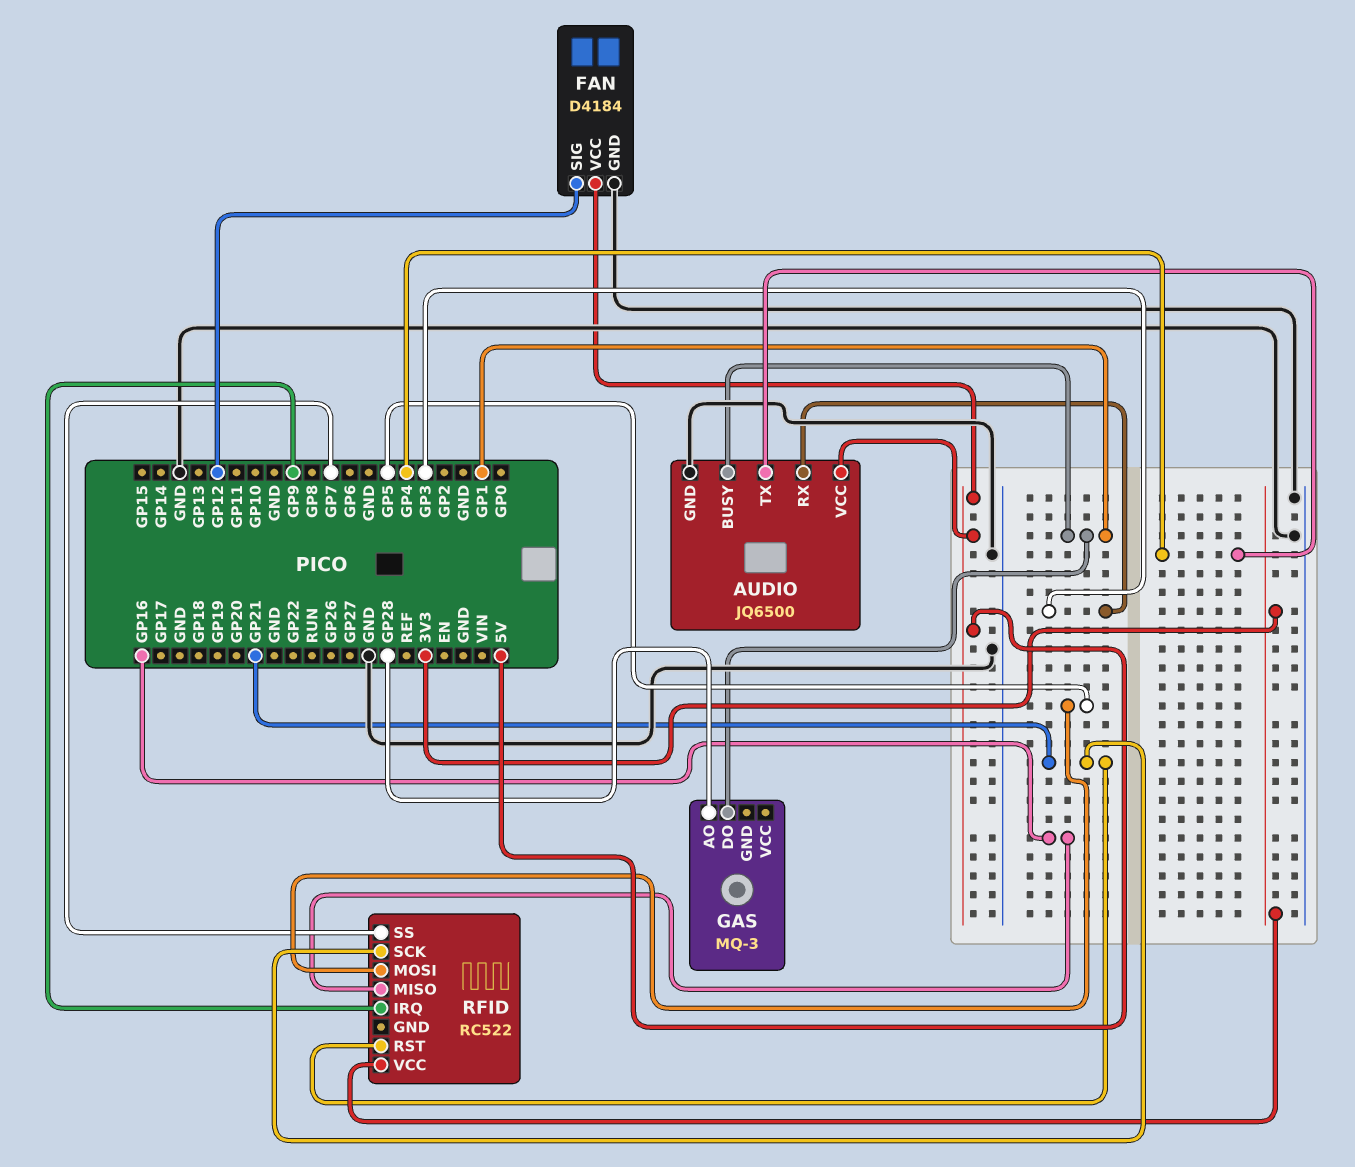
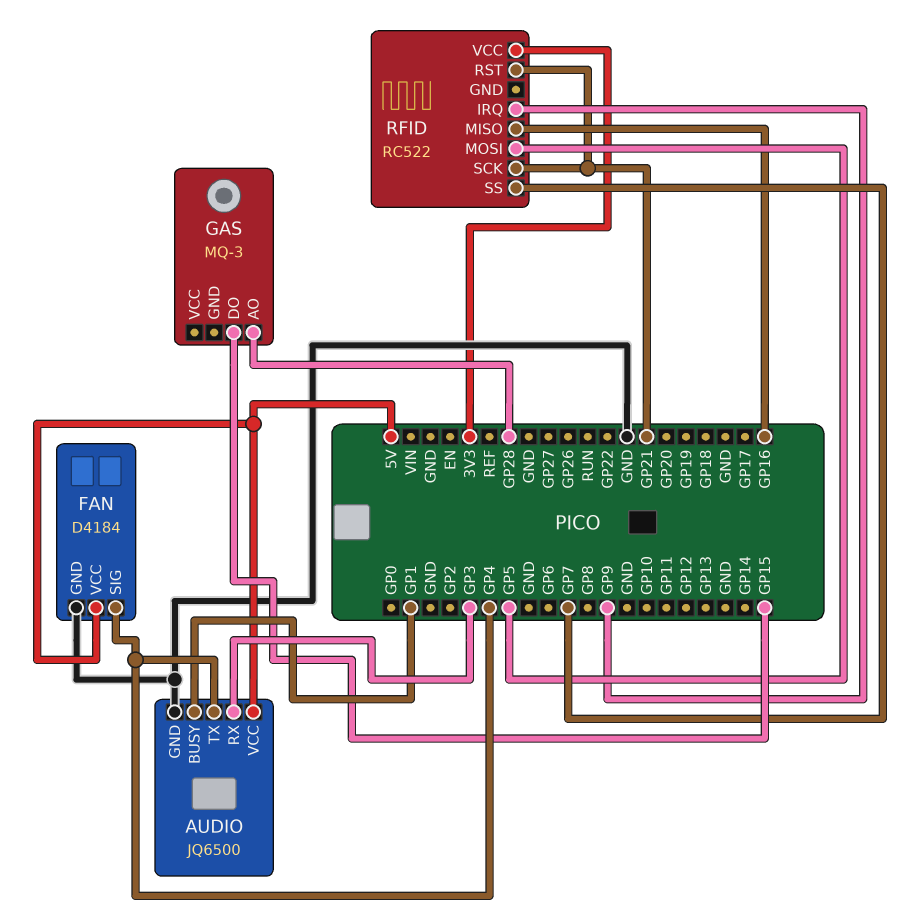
FAN pin SIG: GP12 -> GP4
GAS pin DO: GP1 -> GP15

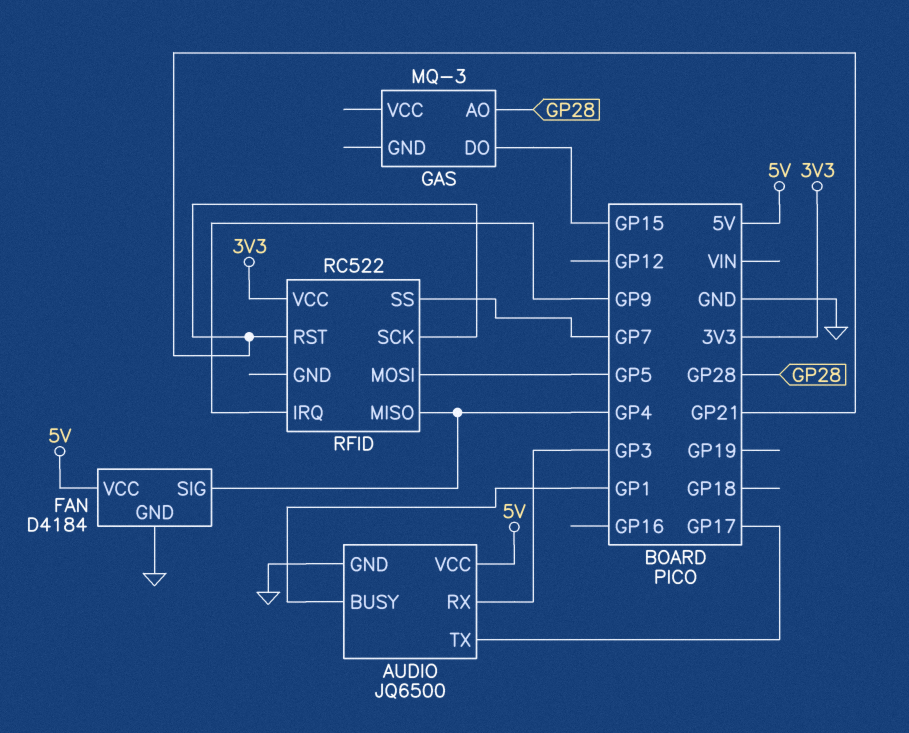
AUDIO pin TX: GP4 -> GP17
RFID pin MISO: GP16 -> GP4

